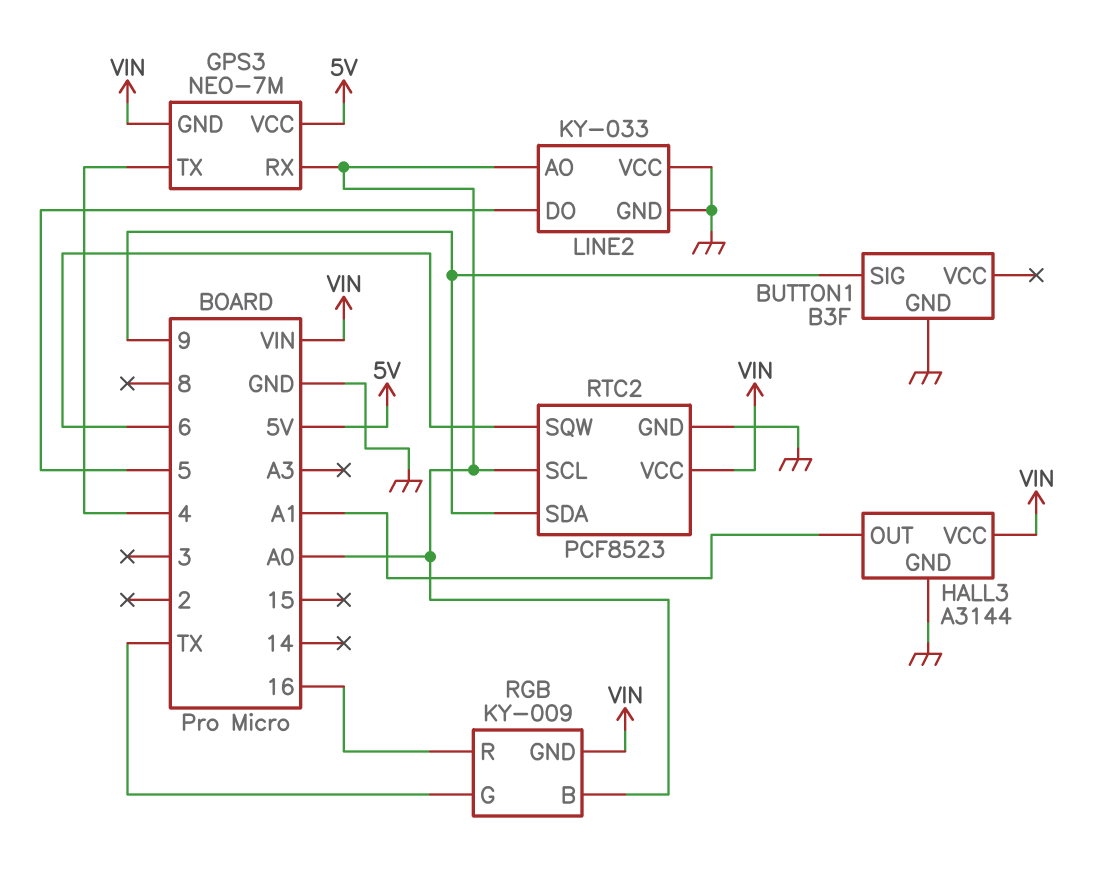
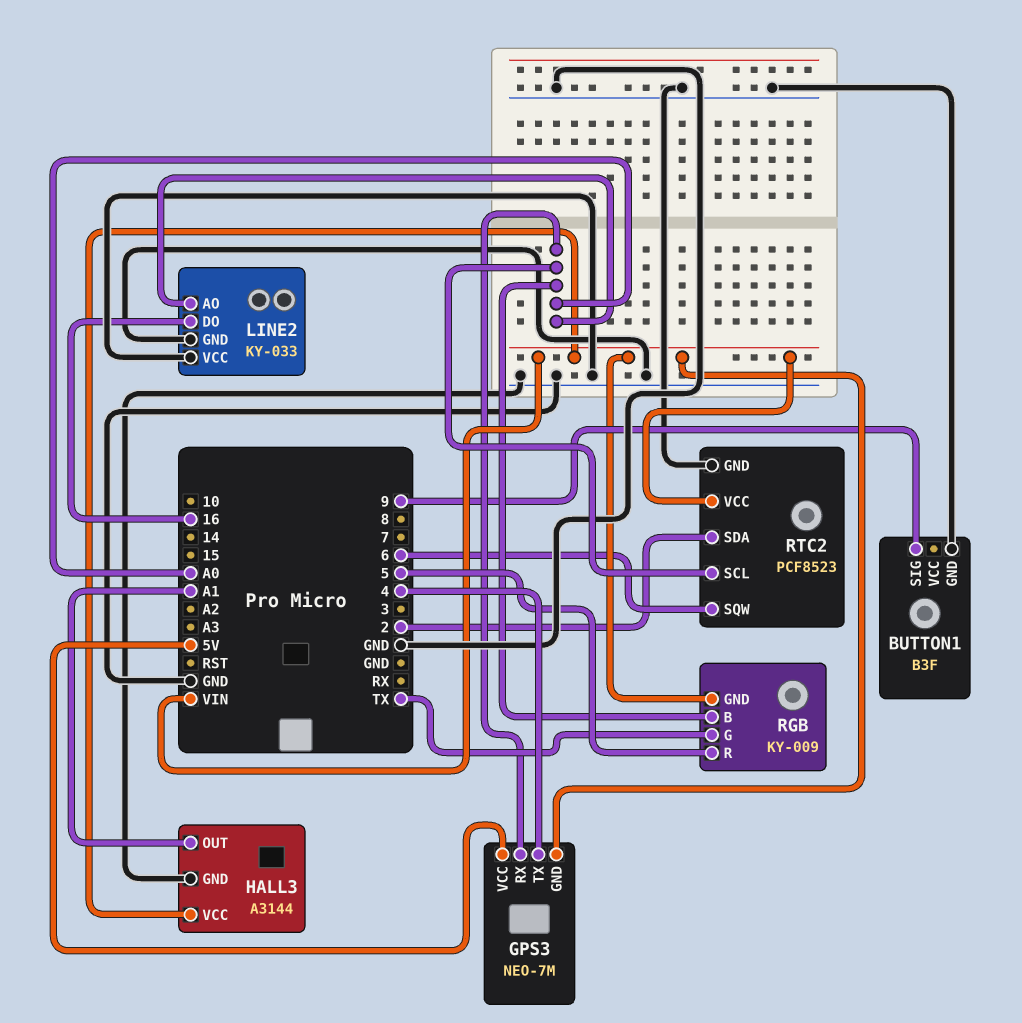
LINE2 pin DO: 5 -> 16
RGB pin R: 16 -> 5
RTC2 pin SDA: 9 -> 2

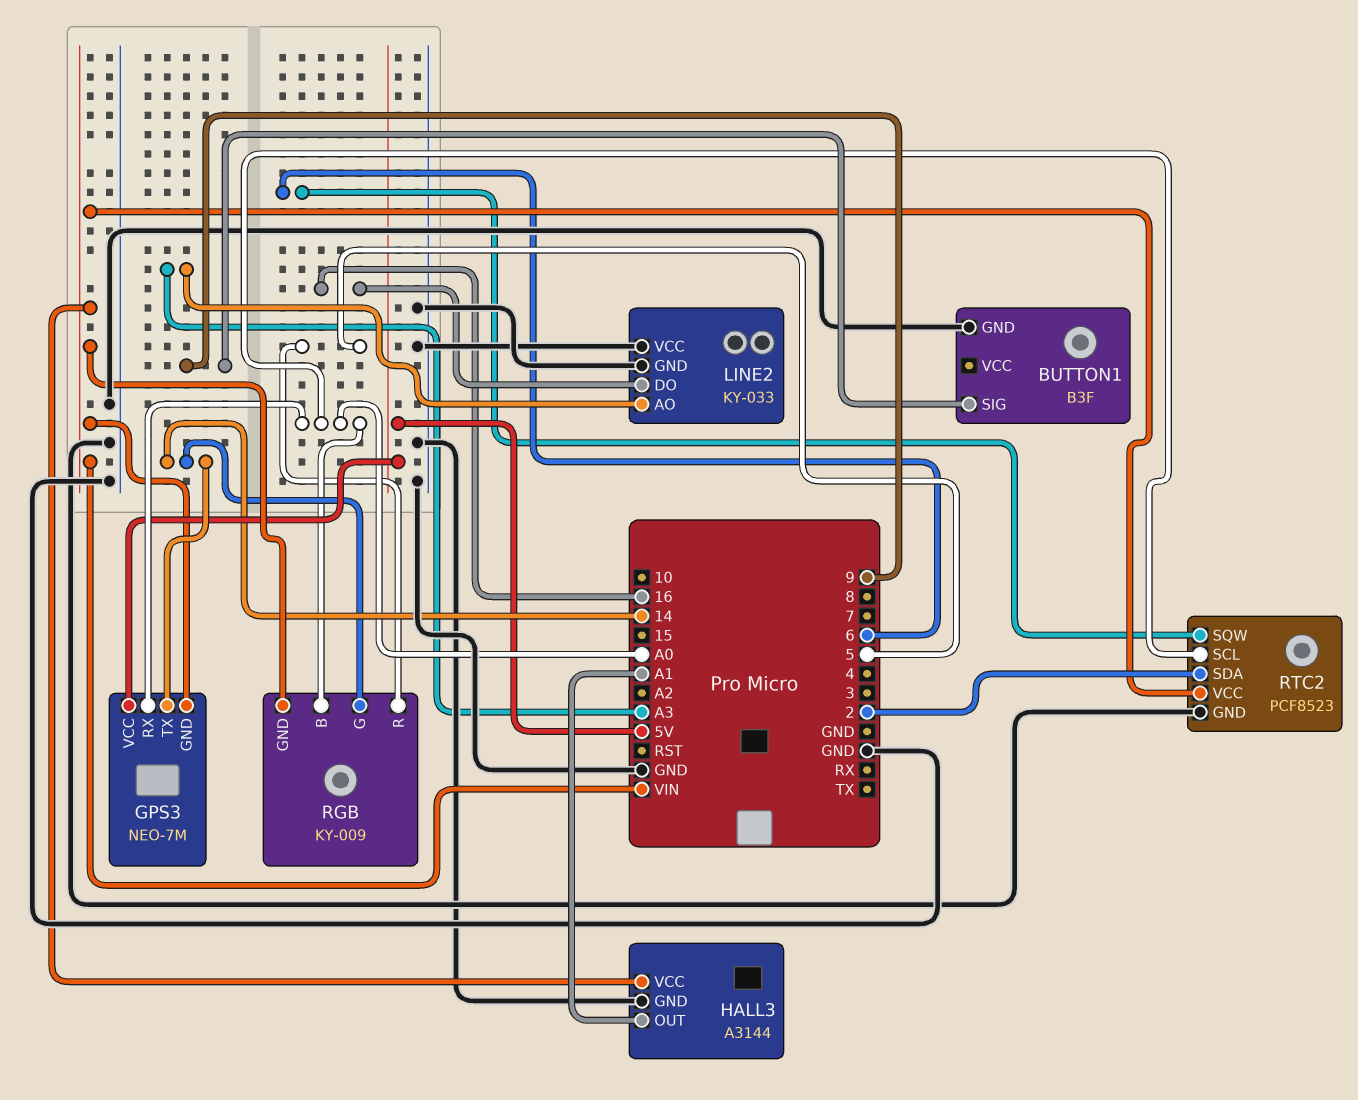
GPS3 pin TX: 4 -> 14
LINE2 pin AO: A0 -> A3
RGB pin G: TX -> 14

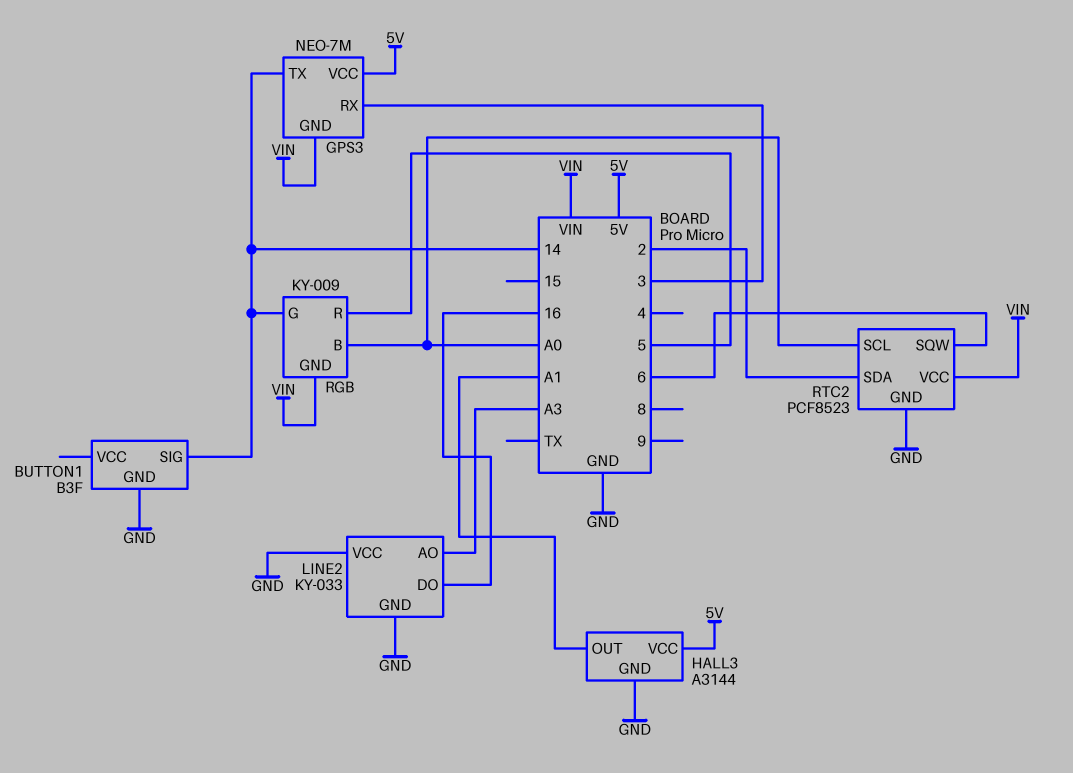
BUTTON1 pin SIG: 9 -> 14
GPS3 pin RX: A0 -> 3
HALL3 pin VCC: VIN -> 5V

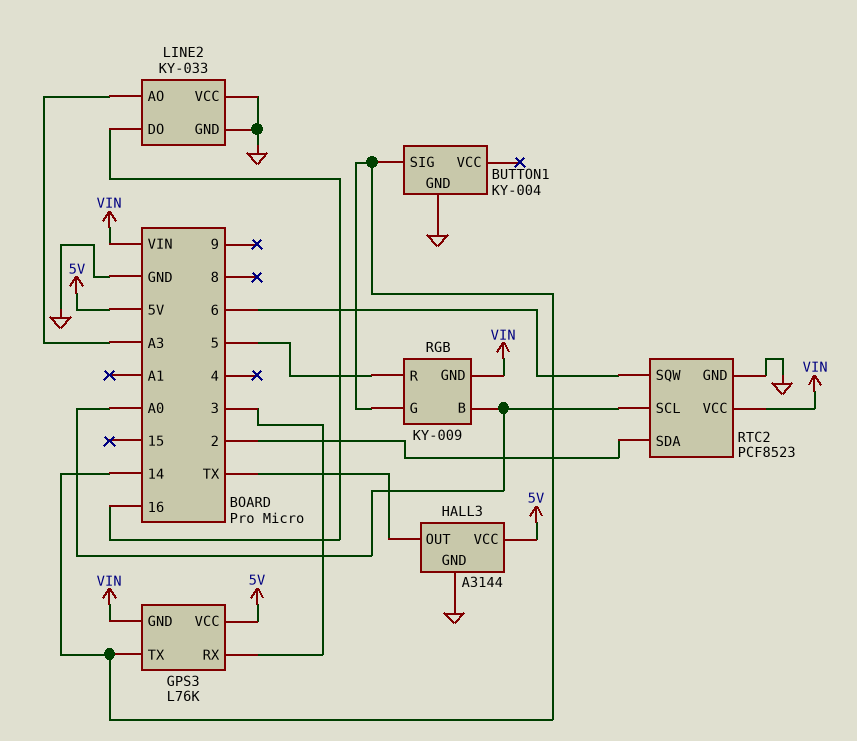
BUTTON1: B3F -> KY-004
GPS3: NEO-7M -> L76K
HALL3 pin OUT: A1 -> TX

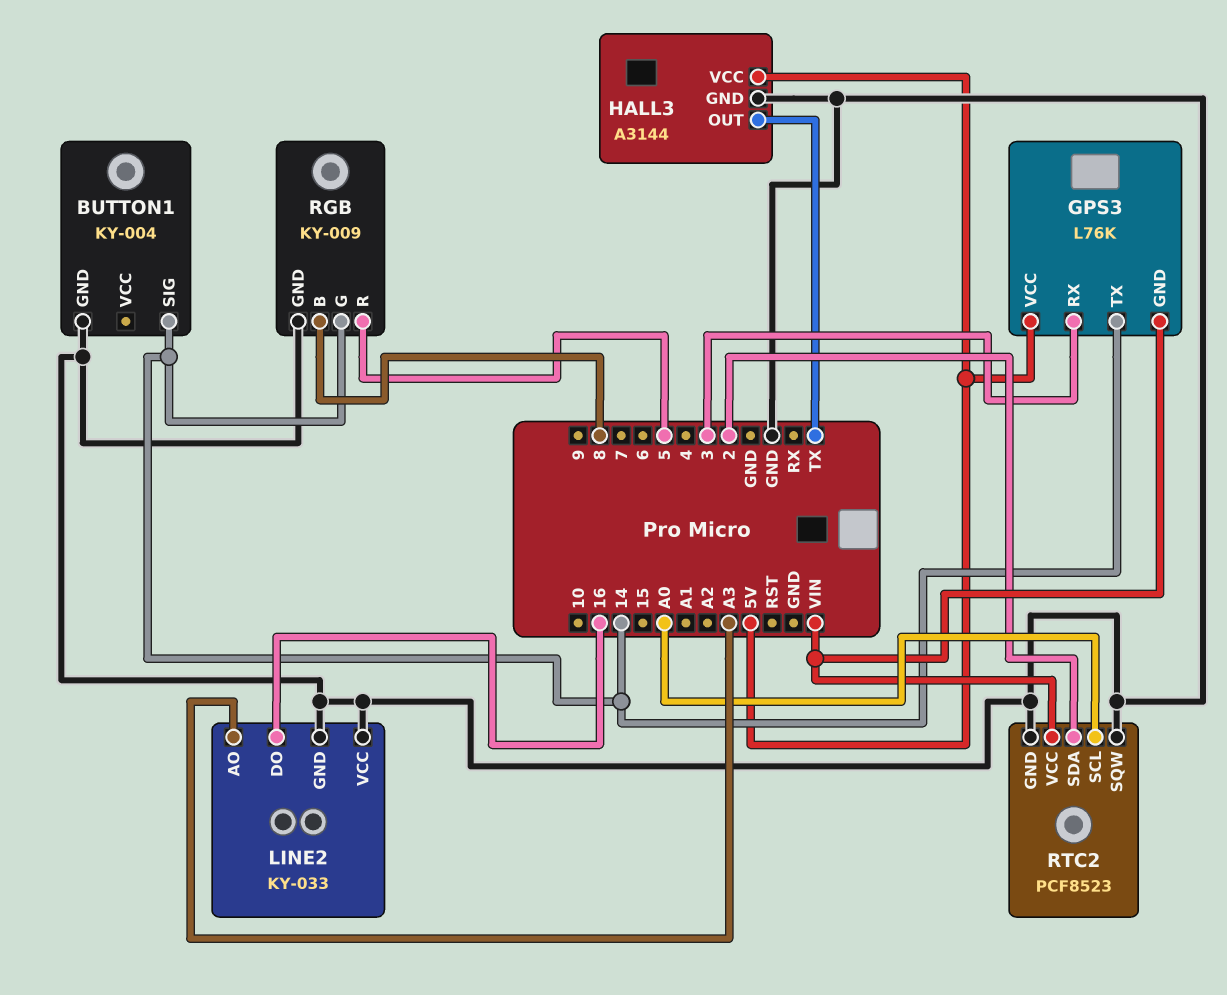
RGB pin B: A0 -> 8
RGB pin GND: VIN -> GND
RTC2 pin SQW: 6 -> GND

